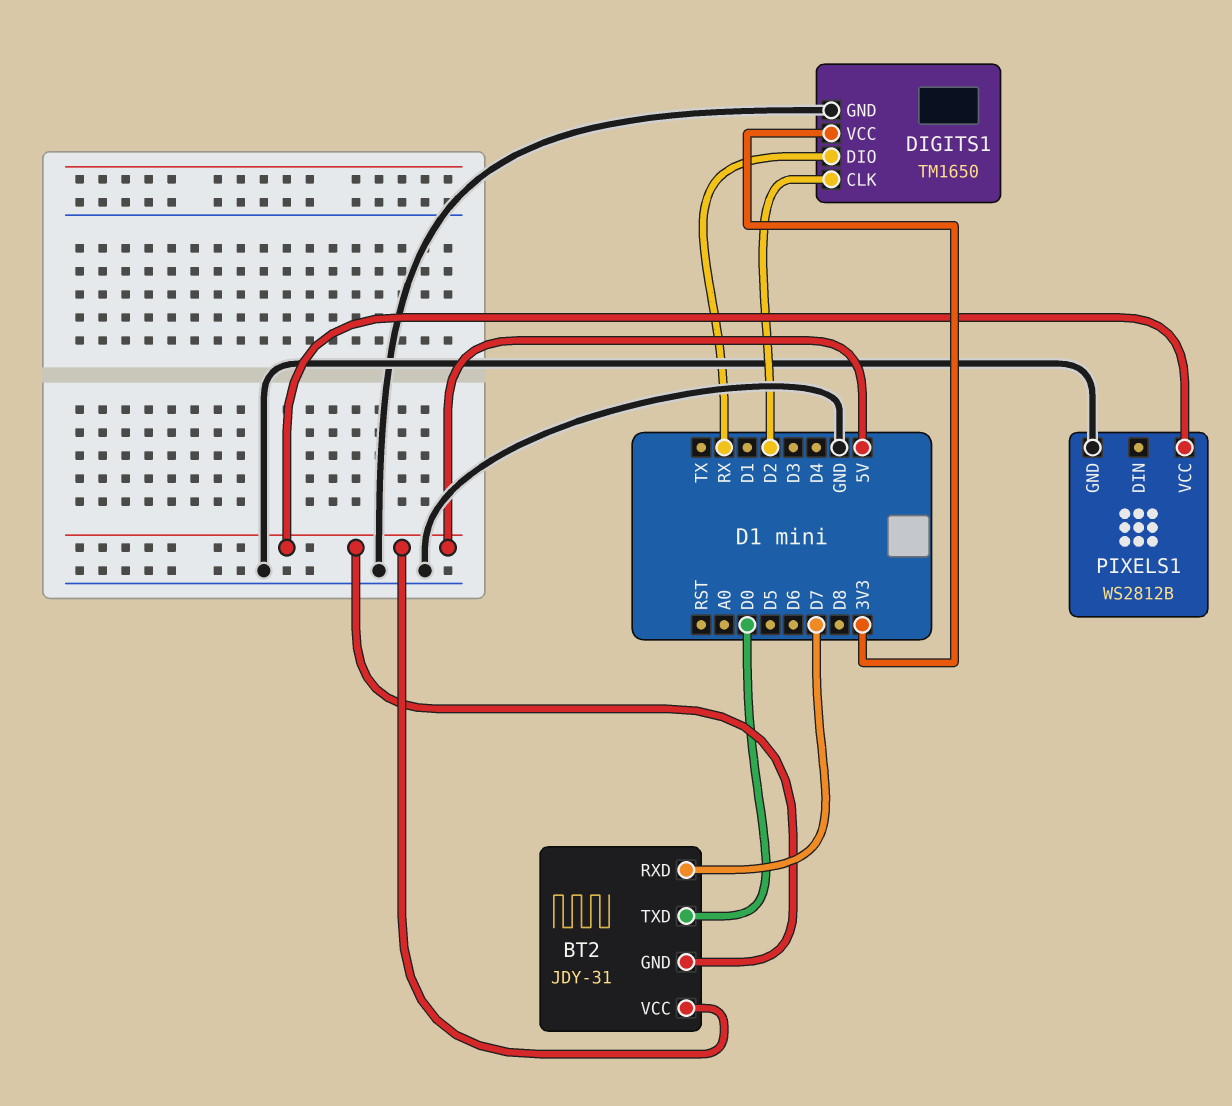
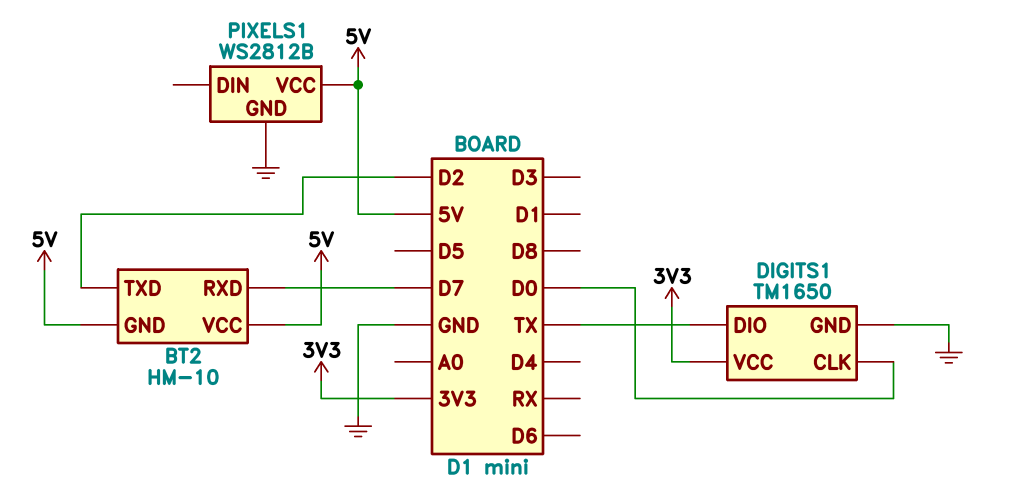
BT2: JDY-31 -> HM-10
BT2 pin TXD: D0 -> D2
DIGITS1 pin CLK: D2 -> D0
DIGITS1 pin DIO: RX -> TX

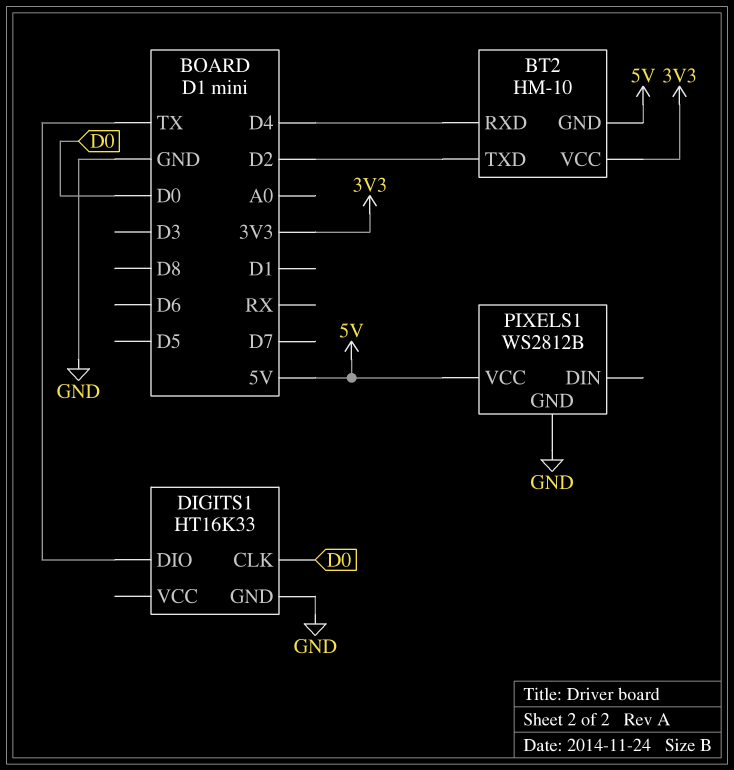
BT2 pin RXD: D7 -> D4
BT2 pin VCC: 5V -> 3V3
DIGITS1: TM1650 -> HT16K33
DIGITS1 pin VCC: 3V3 -> none

